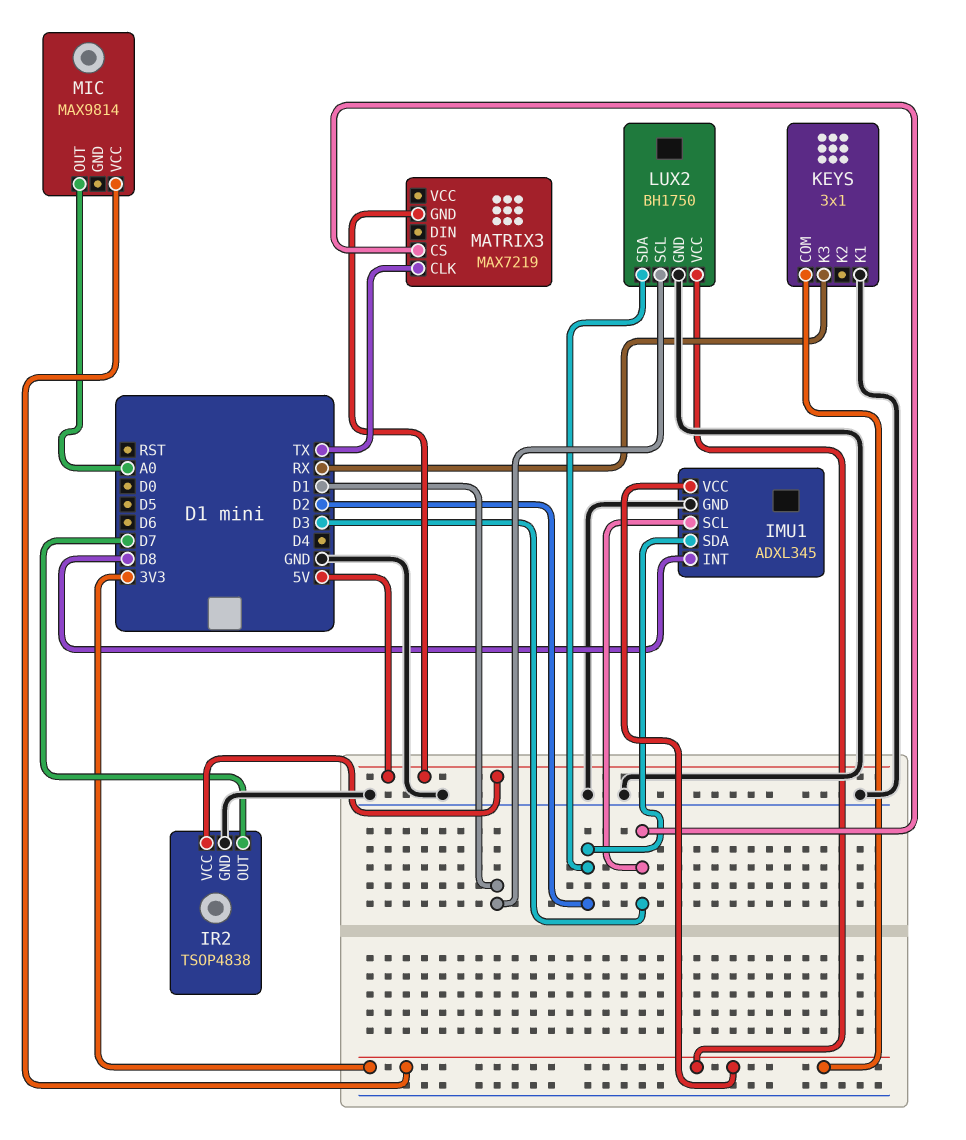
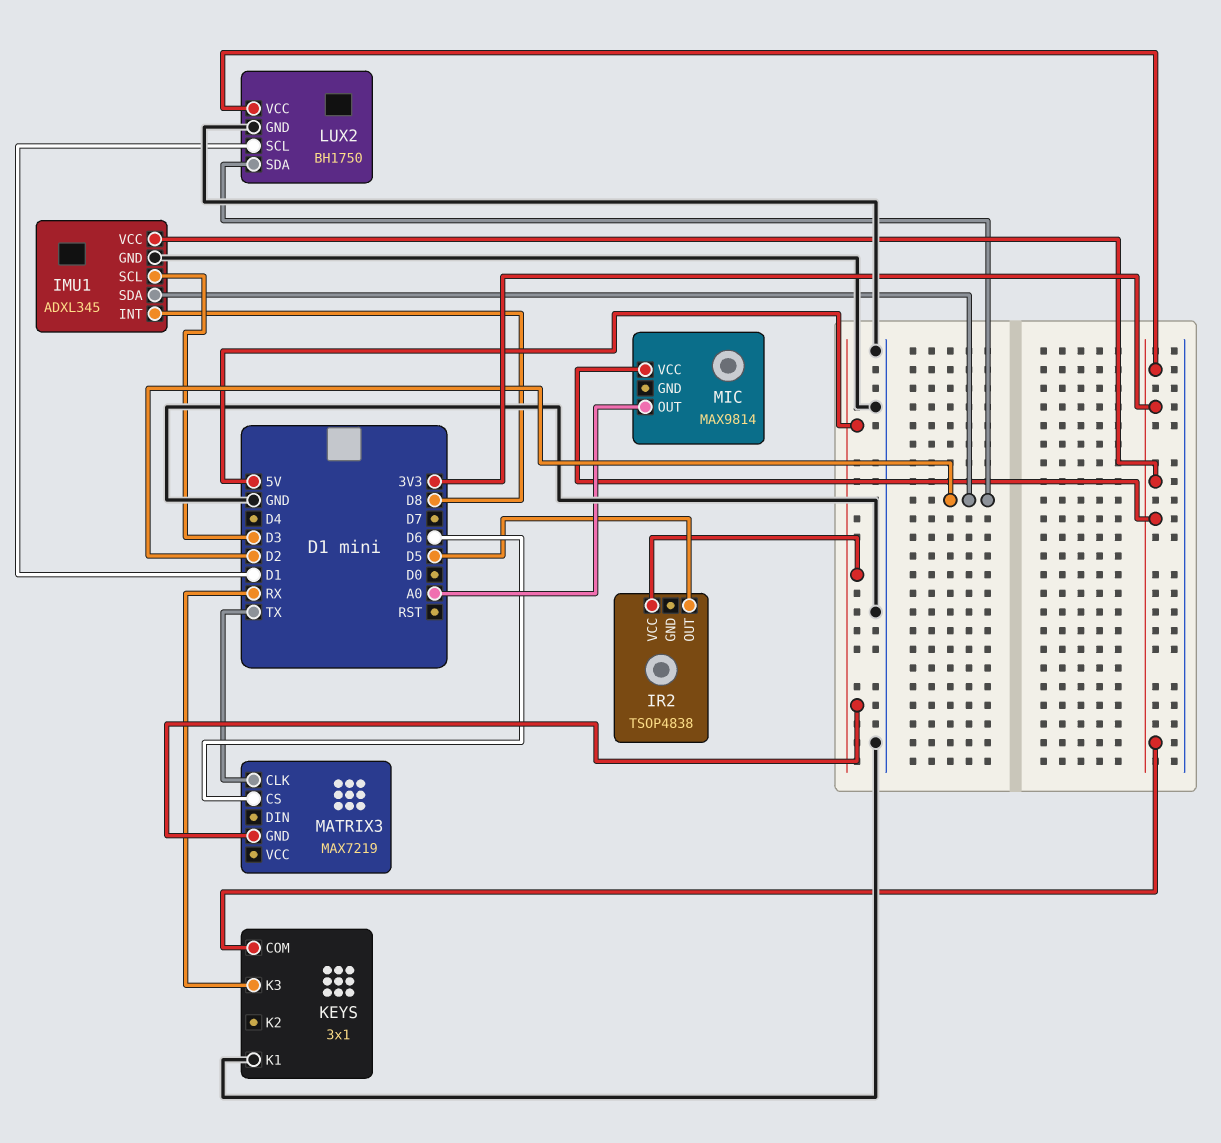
IR2 pin GND: GND -> none
IR2 pin OUT: D7 -> D5
MATRIX3 pin CS: D3 -> D6

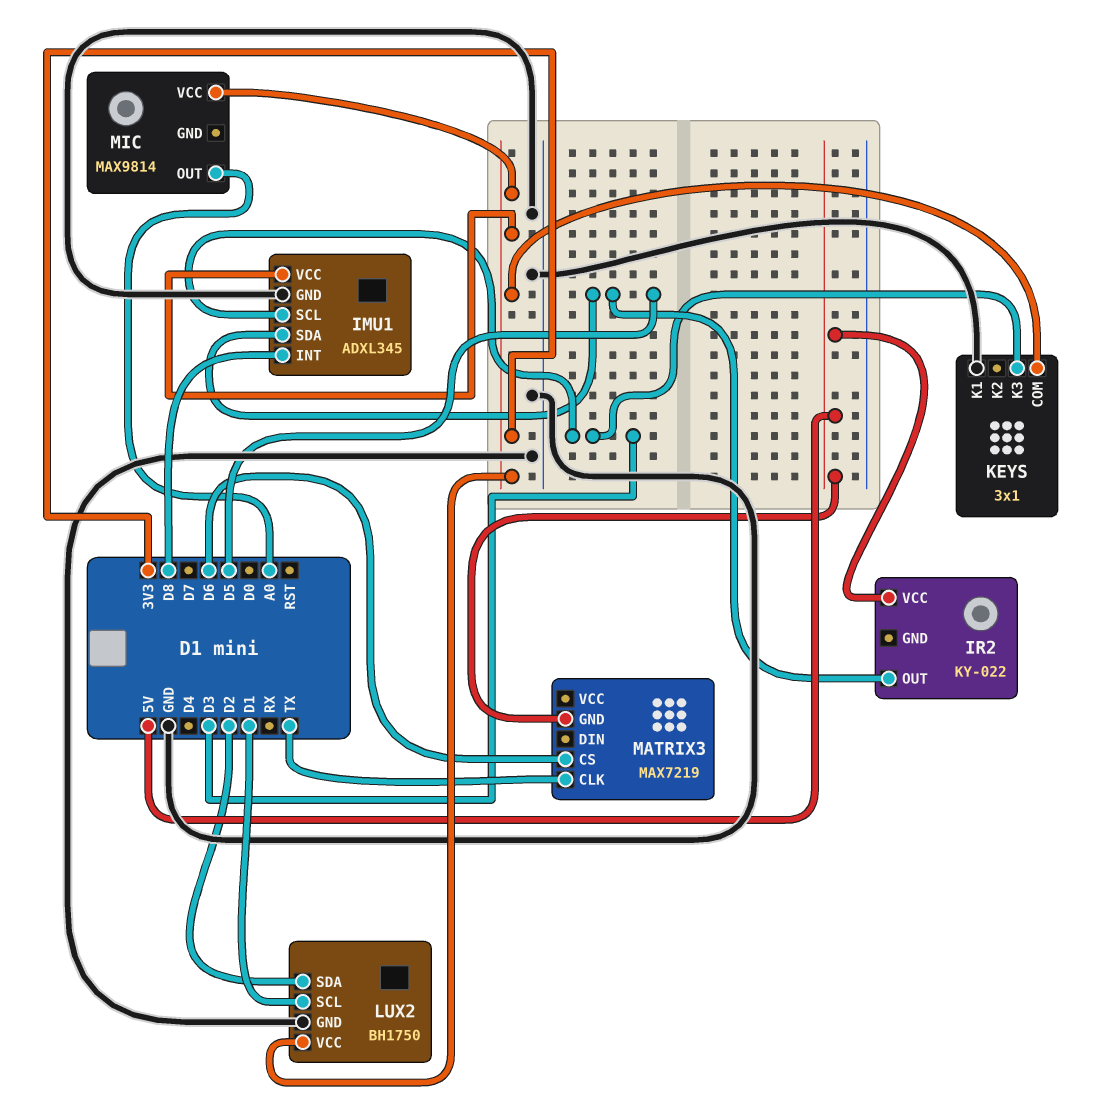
IMU1 pin SDA: D2 -> D5
IR2: TSOP4838 -> KY-022
KEYS pin K3: RX -> D3

